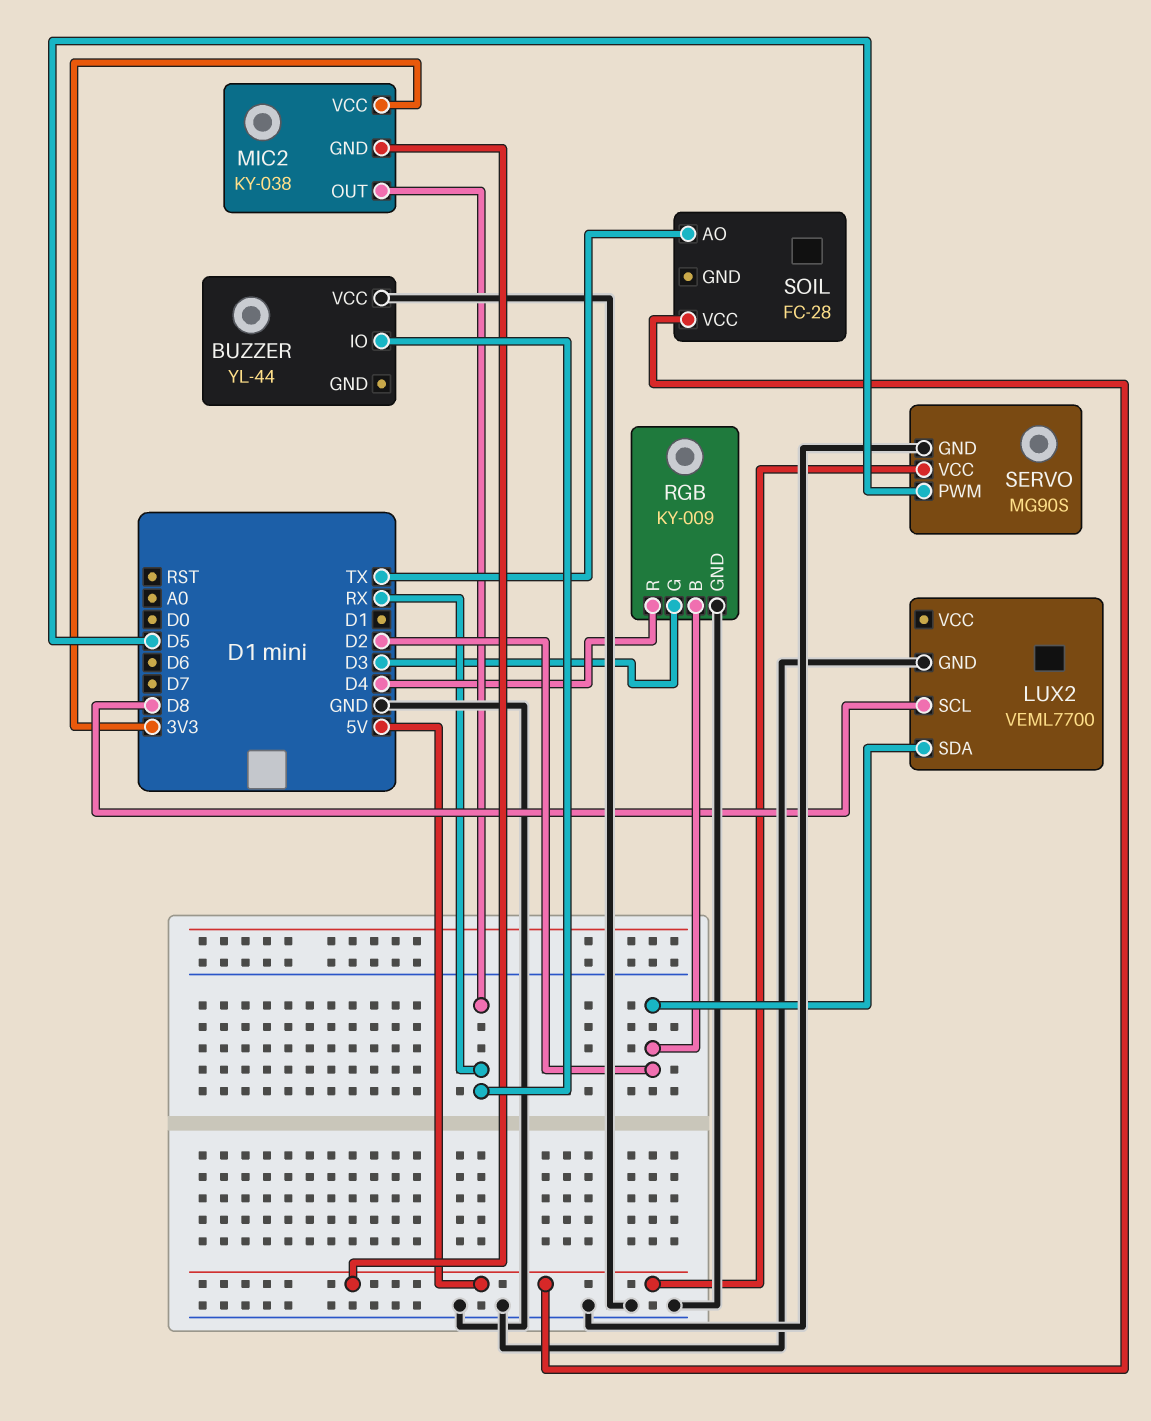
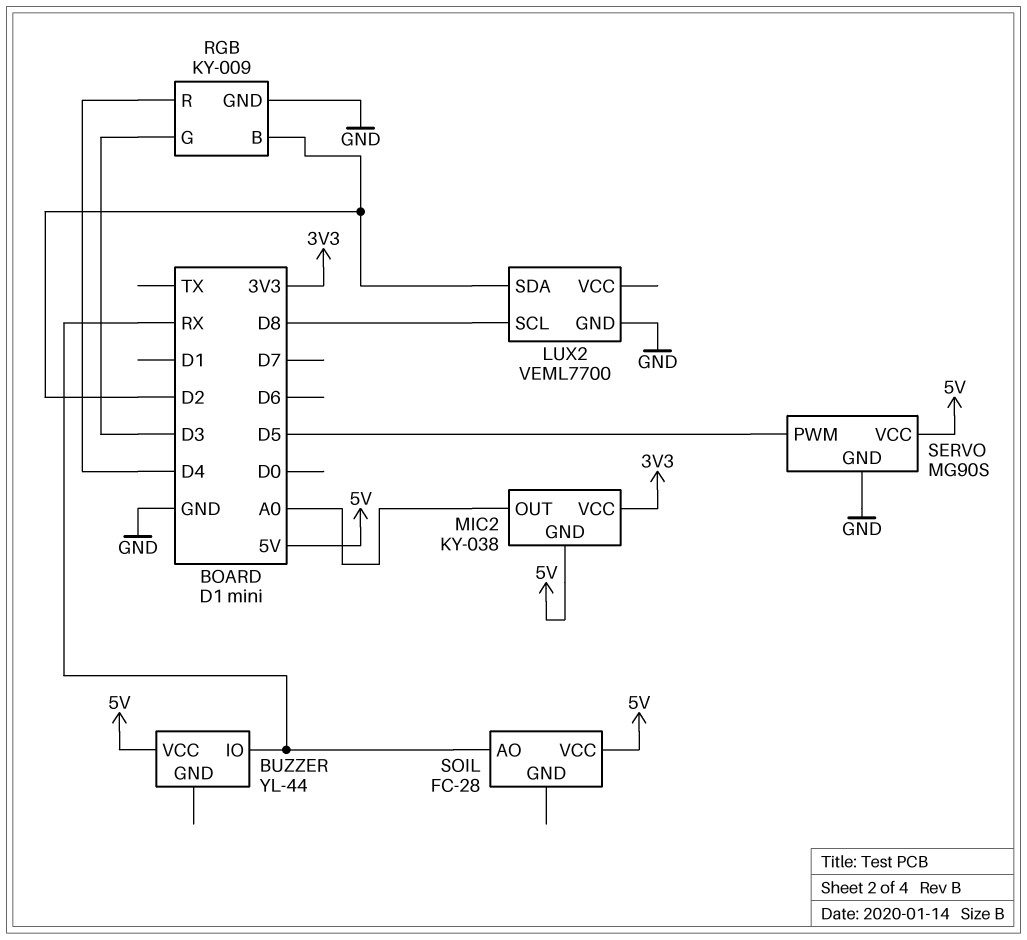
BUZZER pin VCC: GND -> 5V
MIC2 pin OUT: RX -> A0
SOIL pin AO: TX -> RX

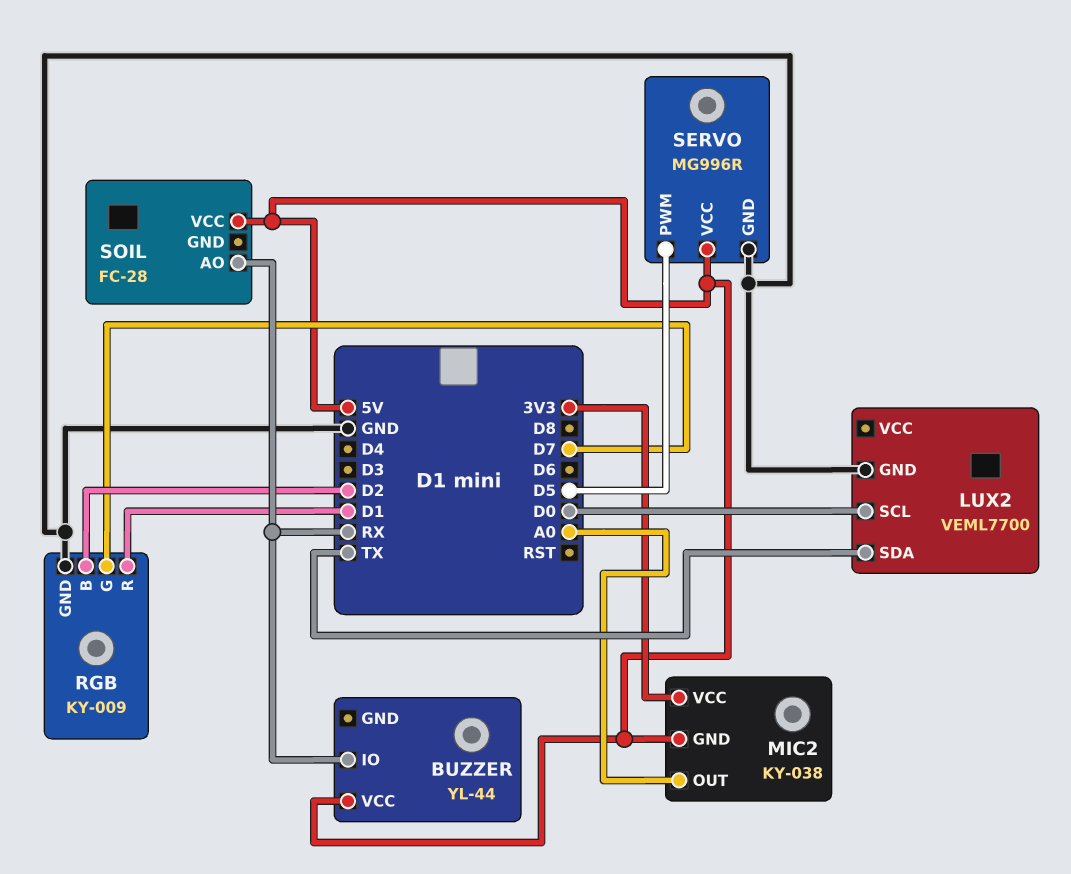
LUX2 pin SCL: D8 -> D0
LUX2 pin SDA: D2 -> TX
RGB pin G: D3 -> D7
RGB pin R: D4 -> D1
SERVO: MG90S -> MG996R

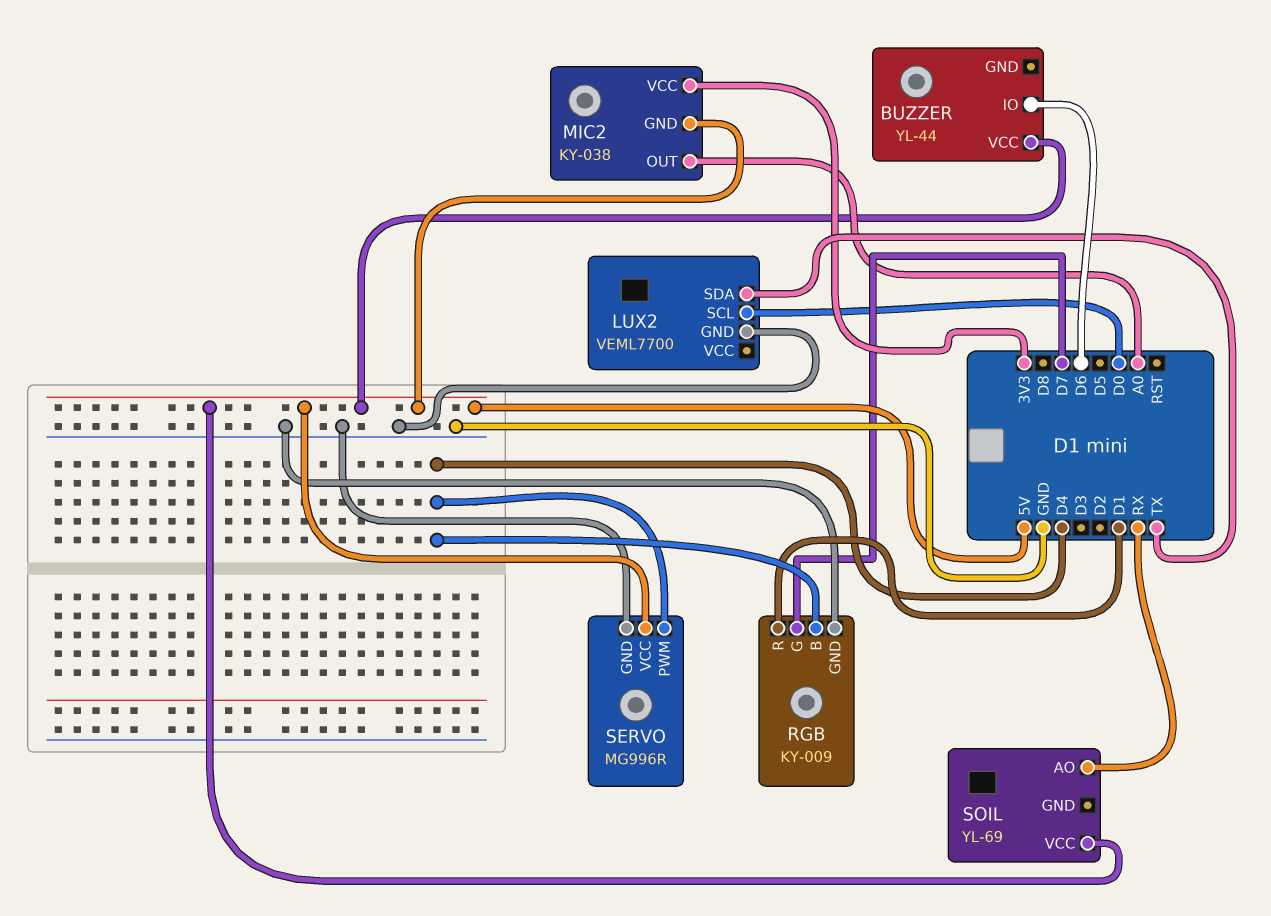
BUZZER pin IO: RX -> D6
RGB pin B: D2 -> D4
SERVO pin PWM: D5 -> D4
SOIL: FC-28 -> YL-69

